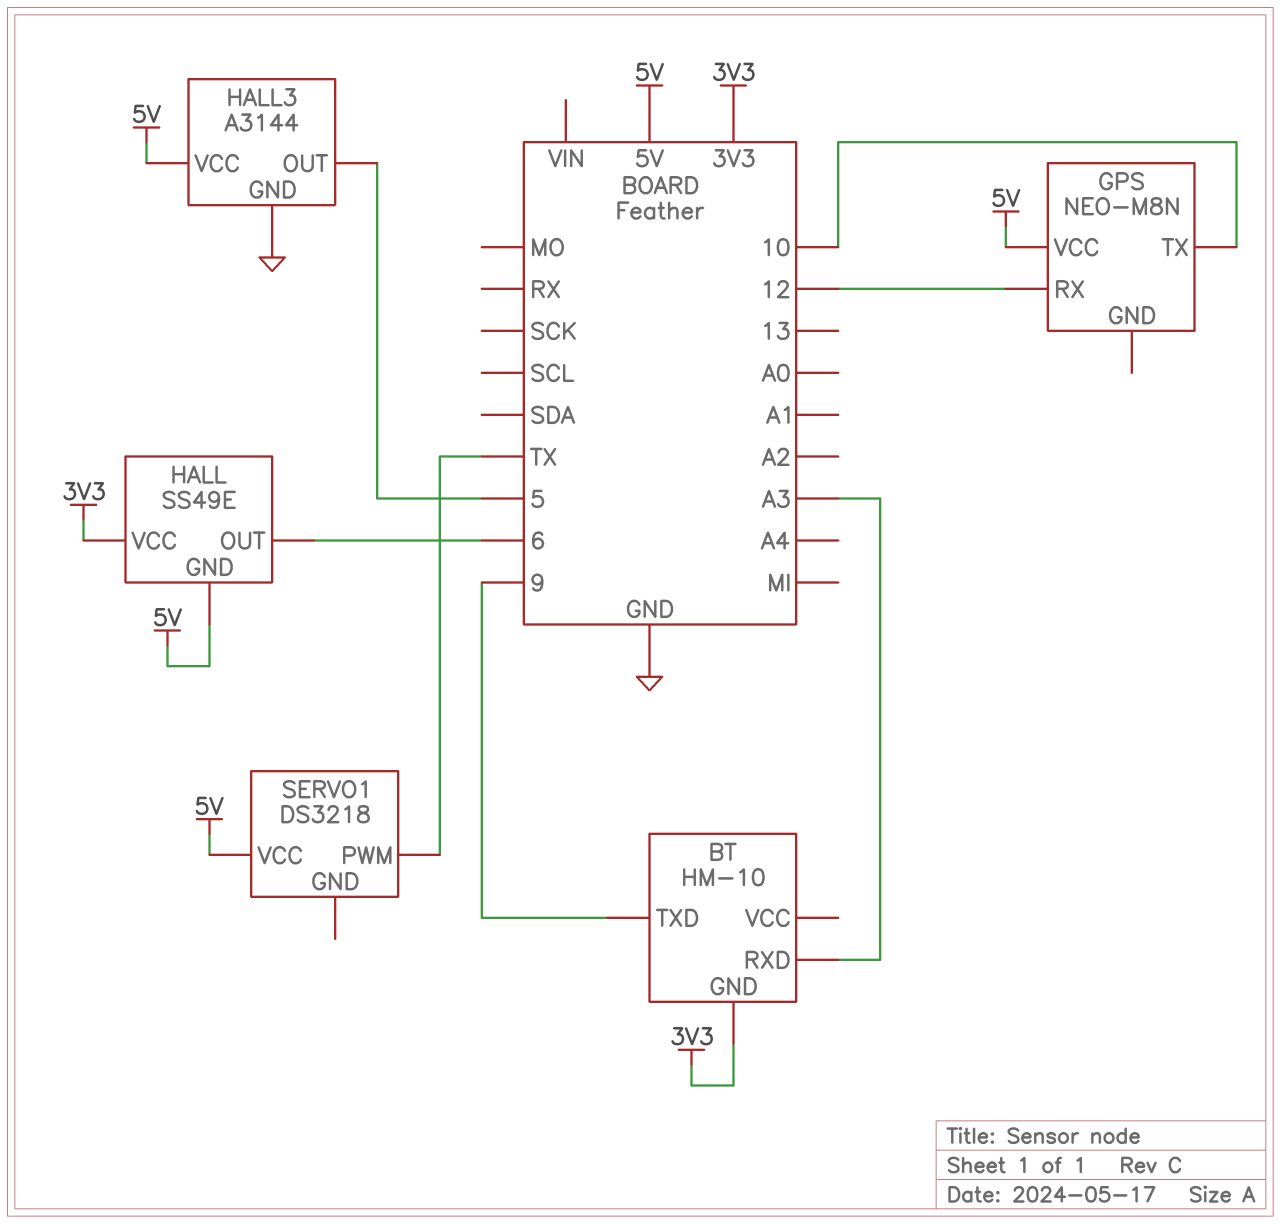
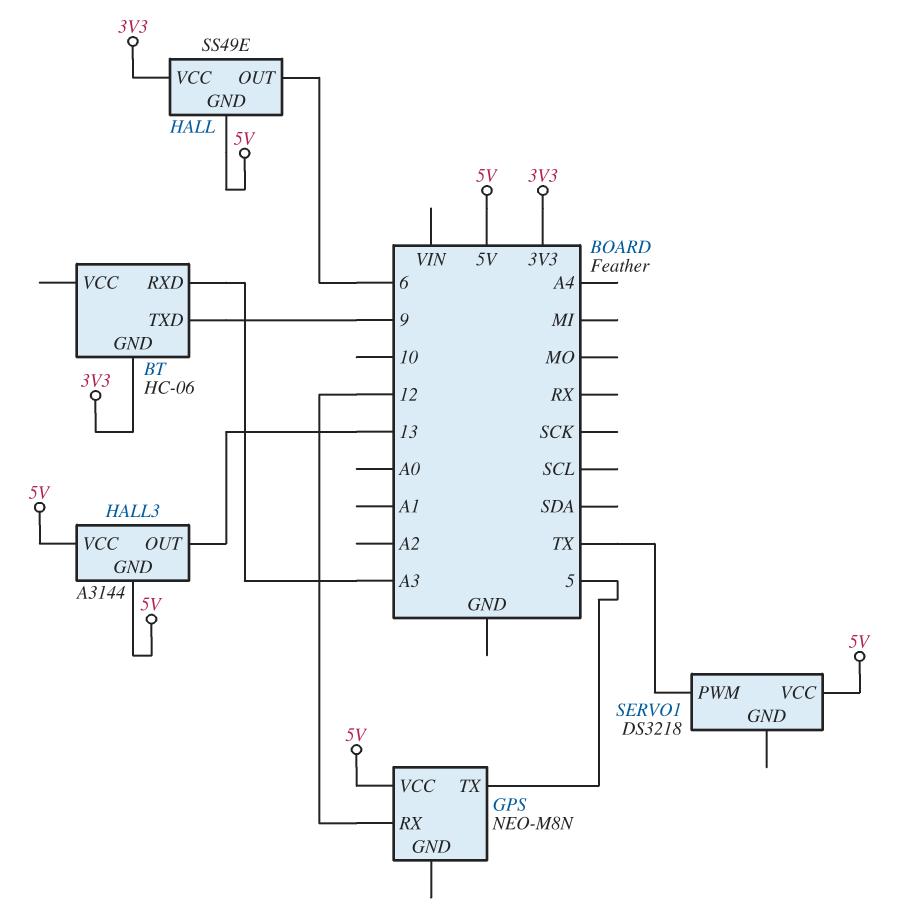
BT: HM-10 -> HC-06
GPS pin TX: 10 -> 5
HALL3 pin GND: GND -> 5V
HALL3 pin OUT: 5 -> 13

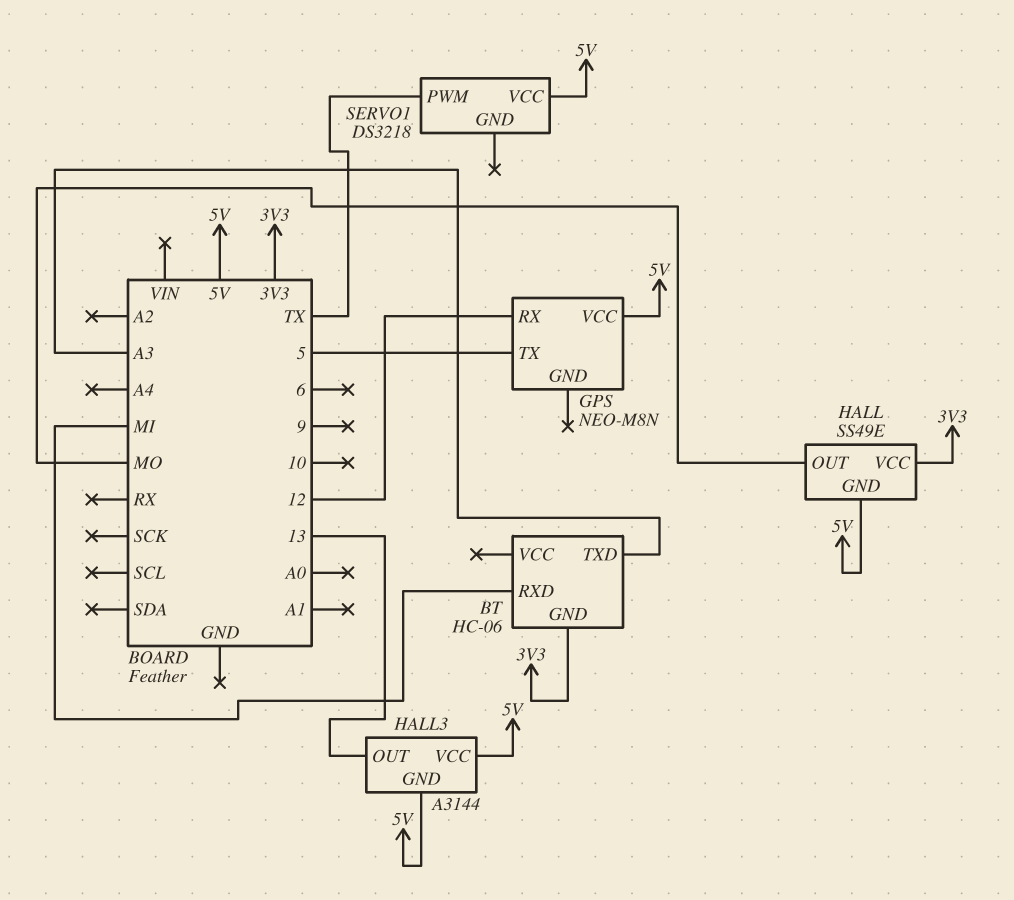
BT pin RXD: A3 -> MI
BT pin TXD: 9 -> A3
HALL pin OUT: 6 -> MO

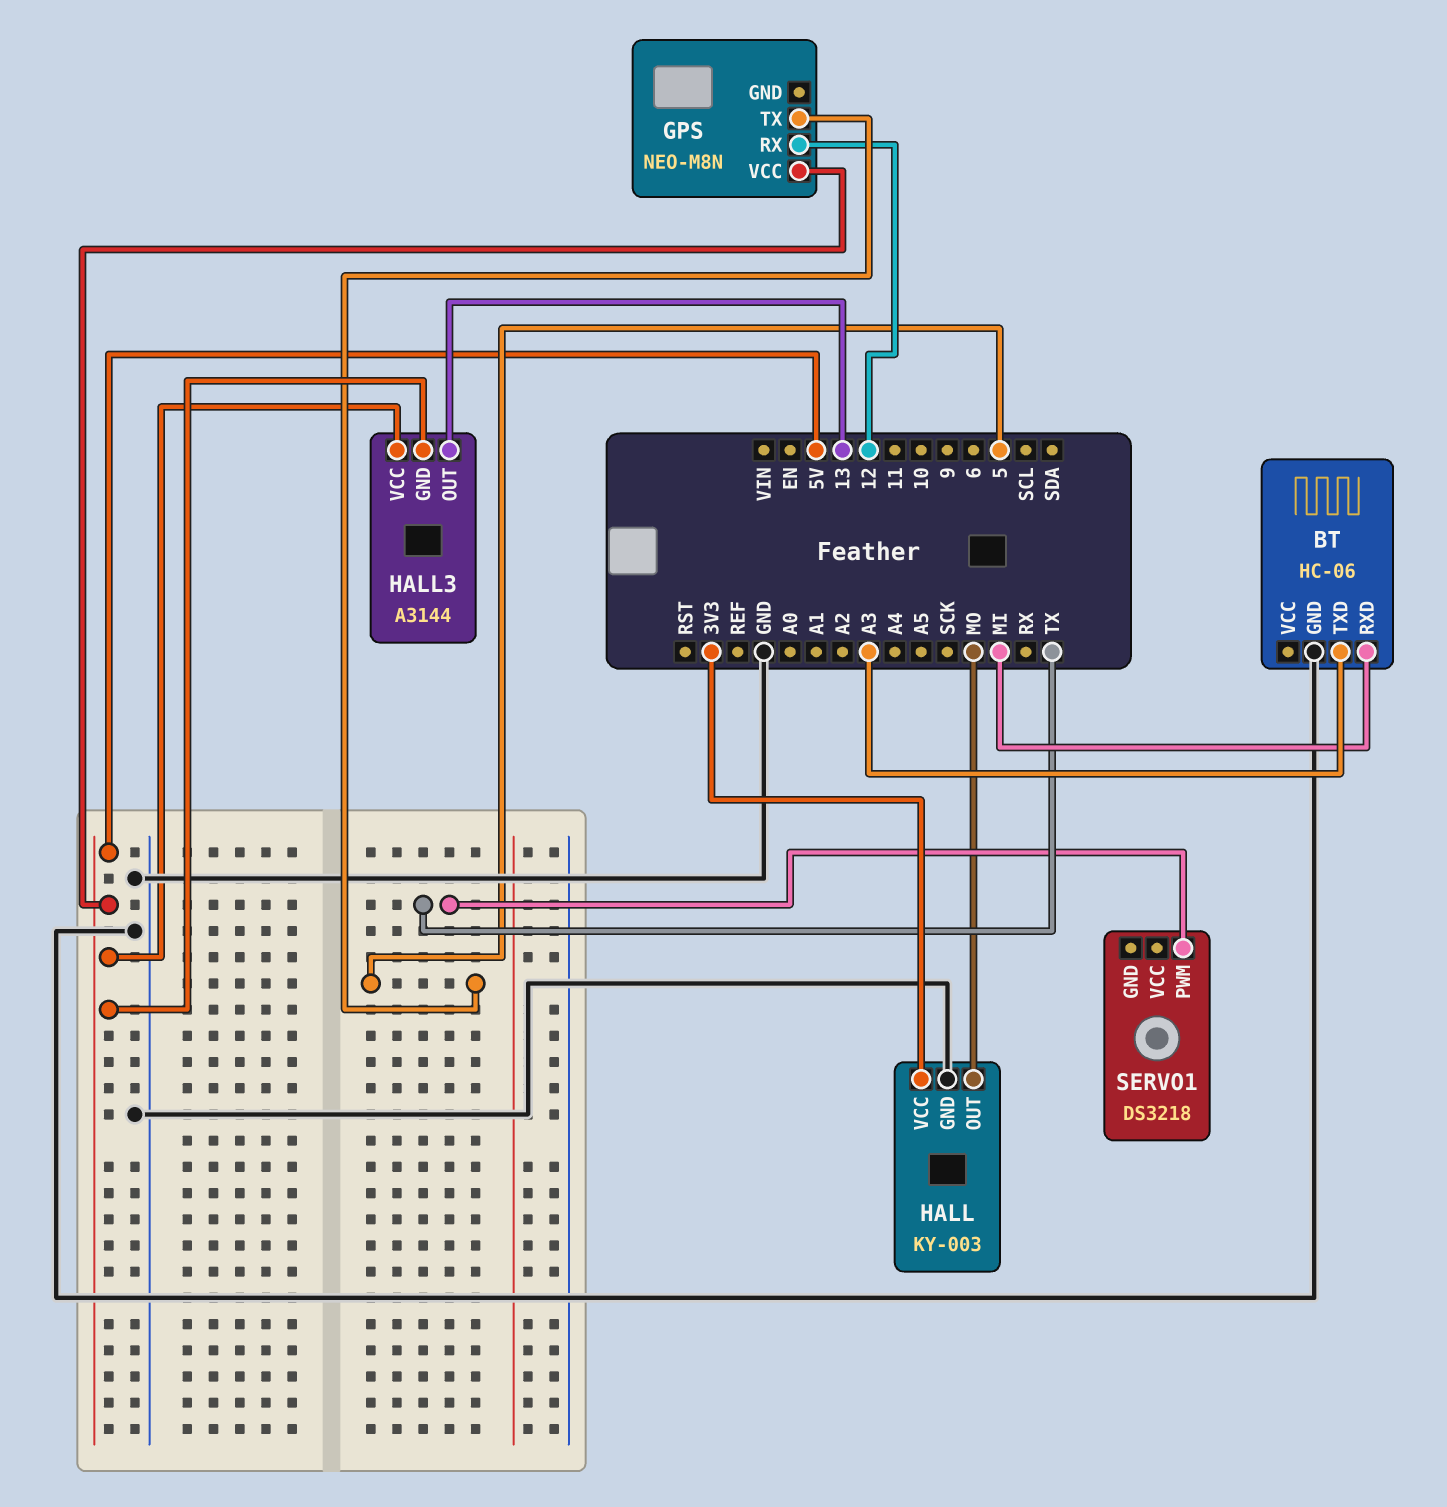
BT pin GND: 3V3 -> GND
HALL: SS49E -> KY-003
HALL pin GND: 5V -> GND
SERVO1 pin VCC: 5V -> none

